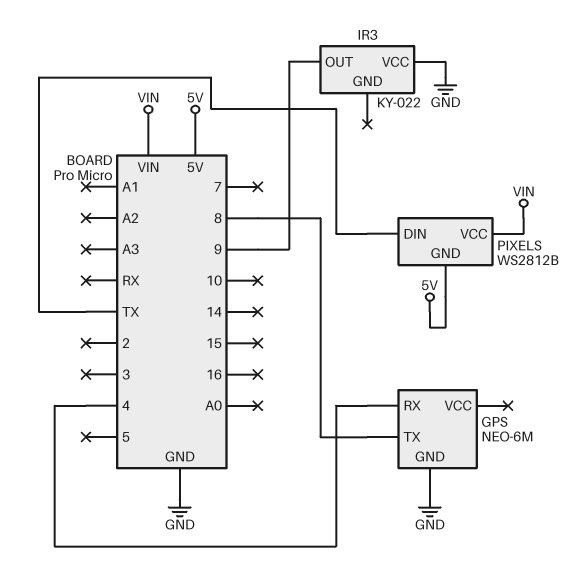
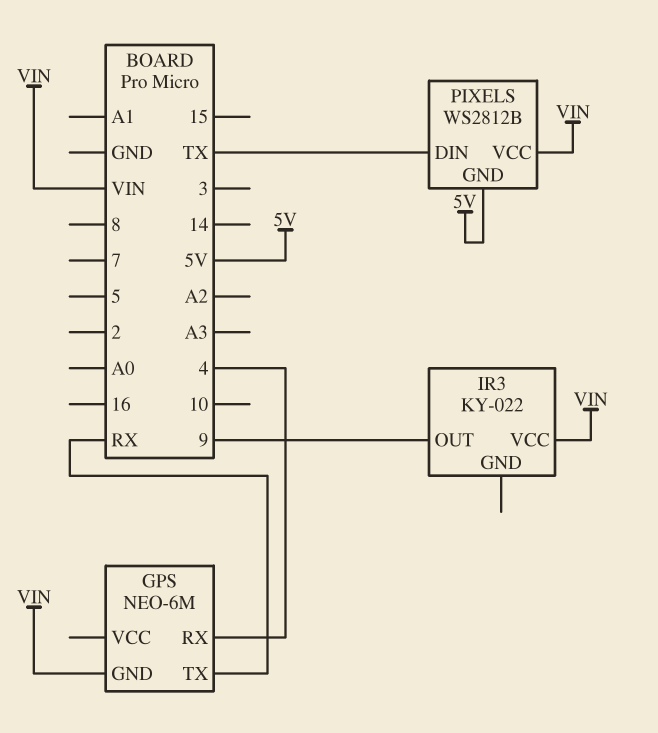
GPS pin GND: GND -> VIN
GPS pin TX: 8 -> RX
IR3 pin VCC: GND -> VIN

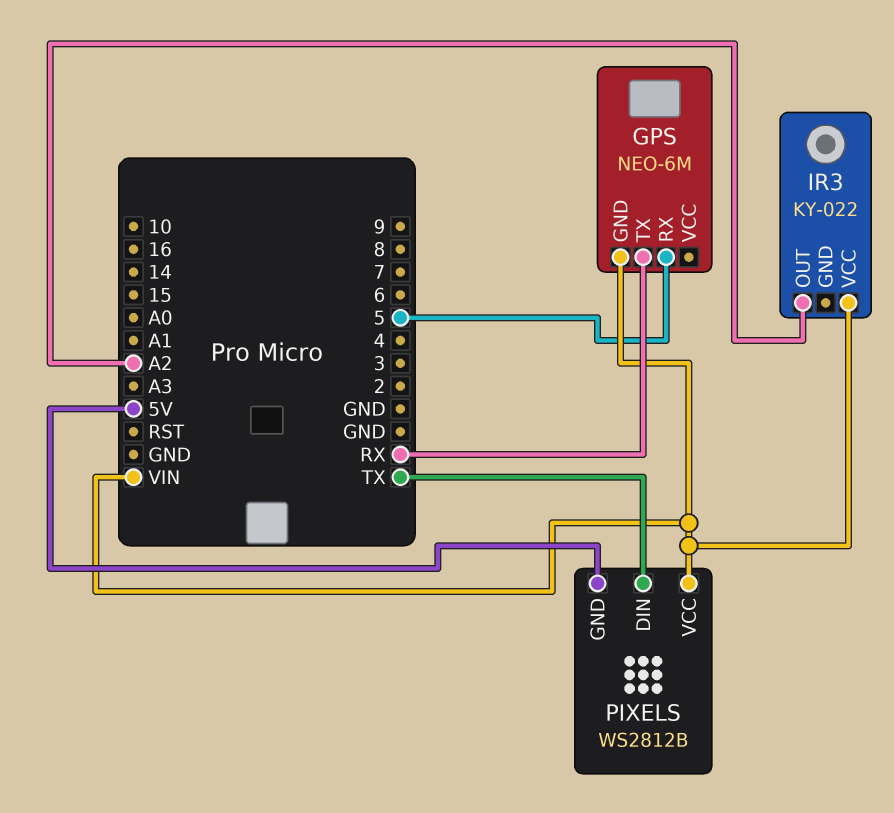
GPS pin RX: 4 -> 5
IR3 pin OUT: 9 -> A2

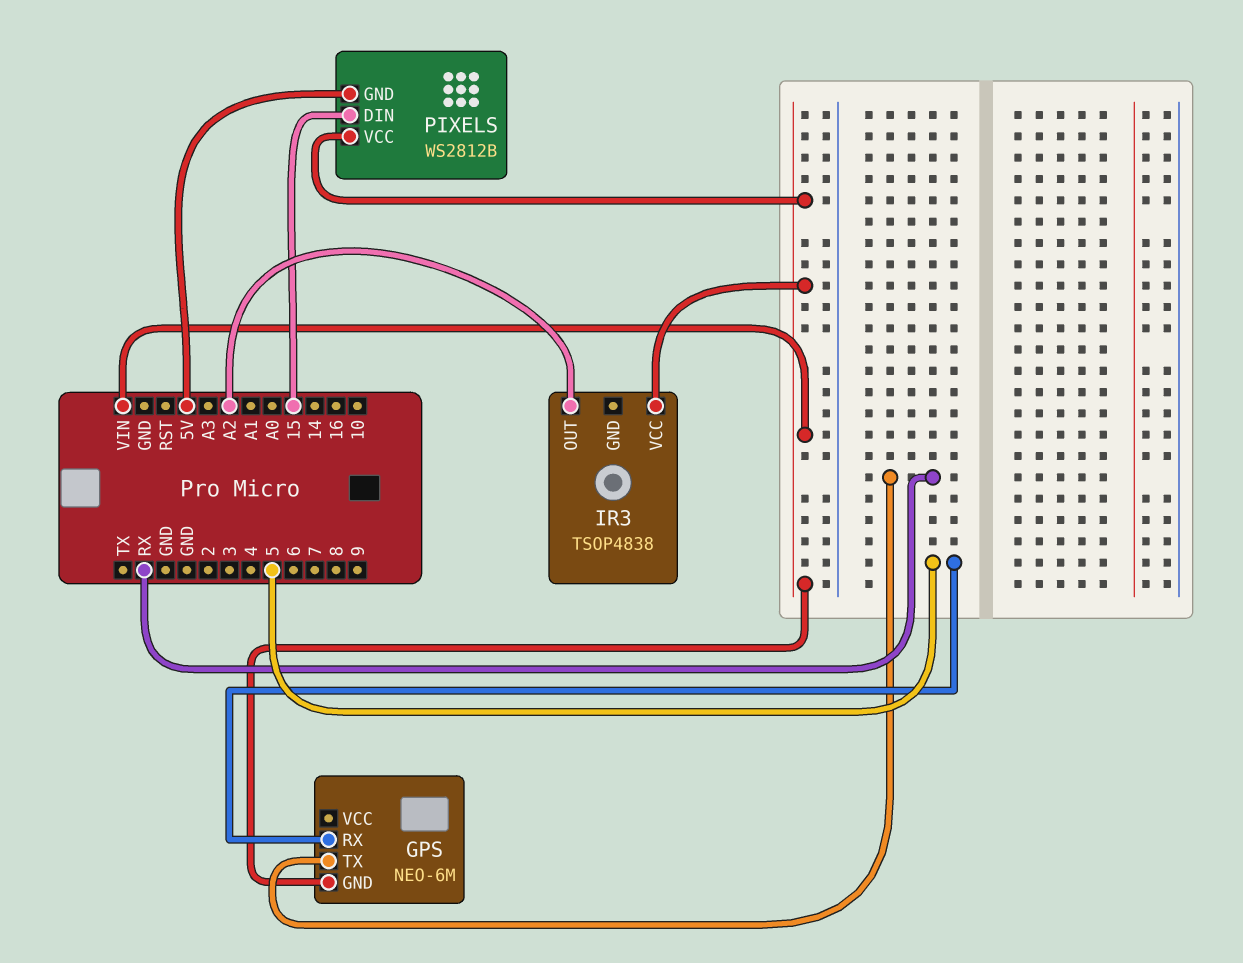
IR3: KY-022 -> TSOP4838
PIXELS pin DIN: TX -> 15

